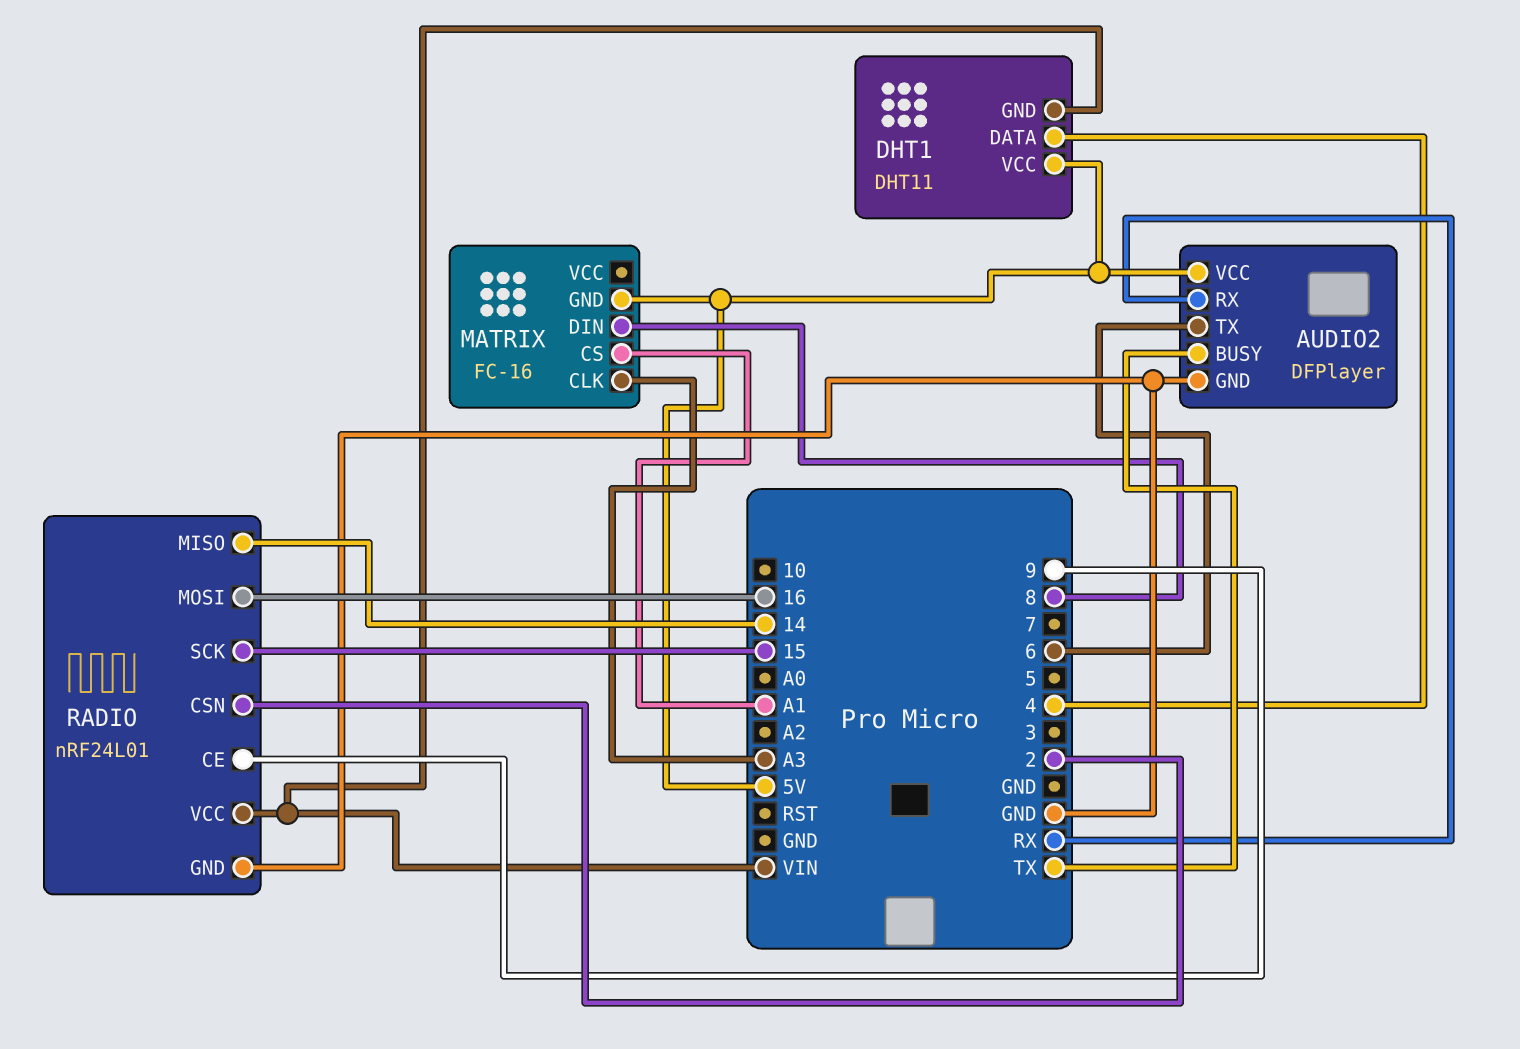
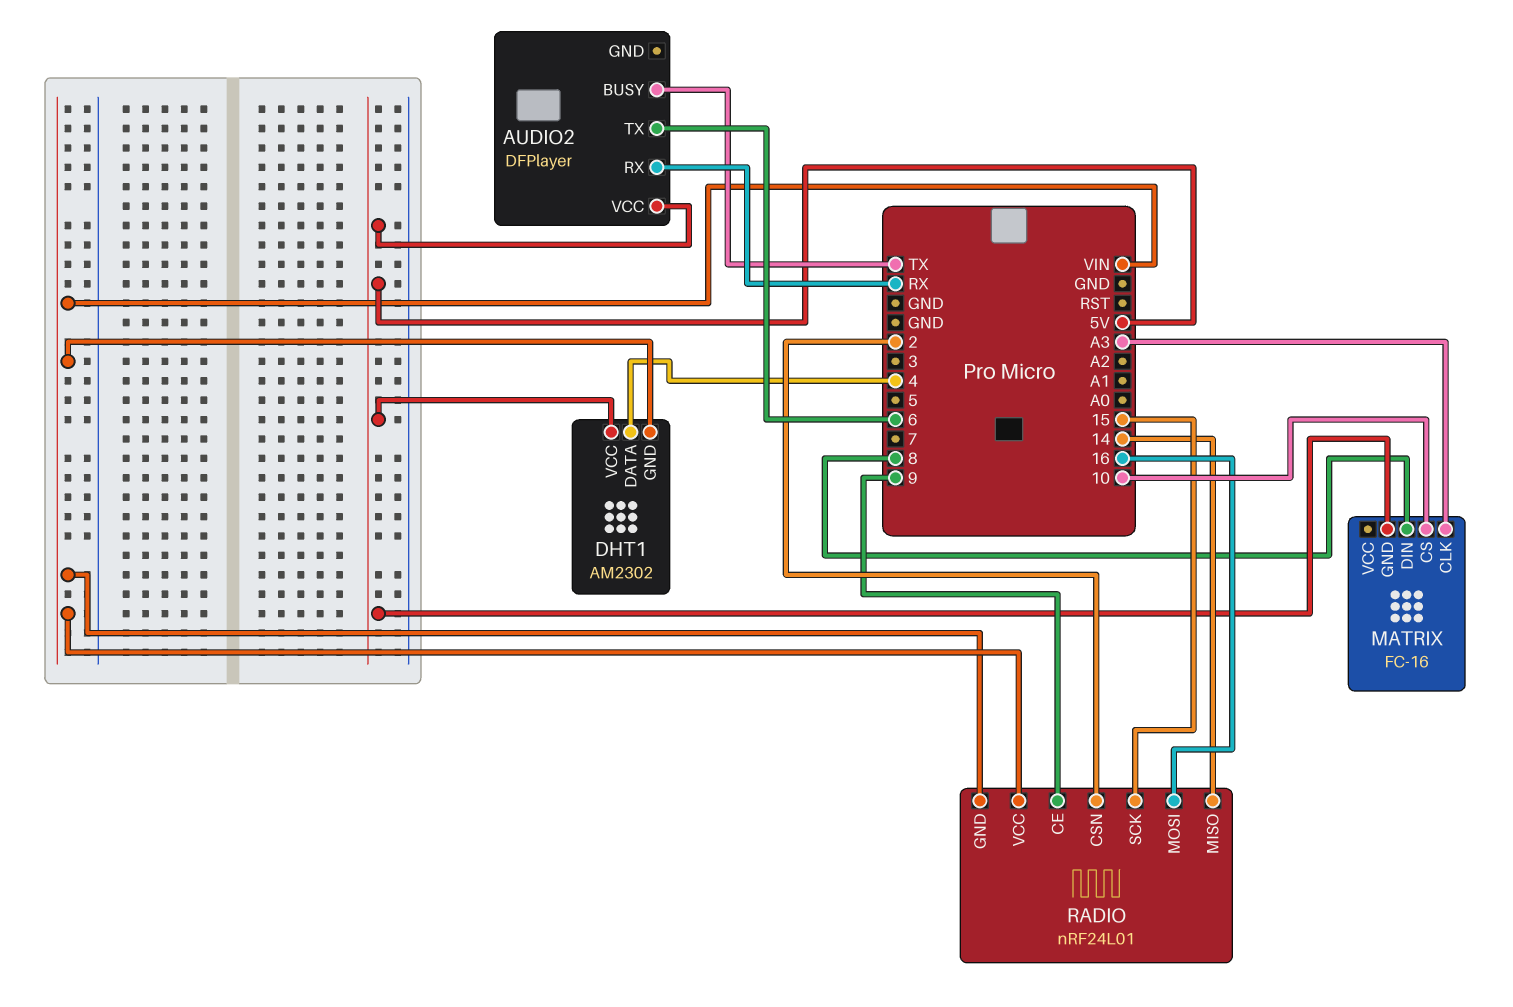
AUDIO2 pin GND: GND -> none
DHT1: DHT11 -> AM2302
MATRIX pin CS: A1 -> 10
RADIO pin GND: GND -> VIN

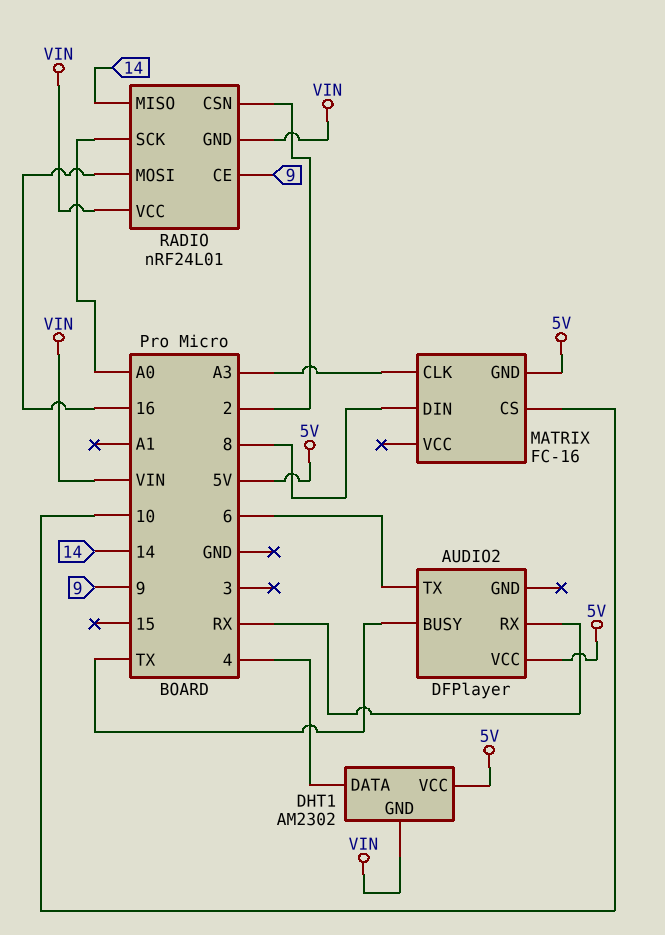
RADIO pin SCK: 15 -> A0

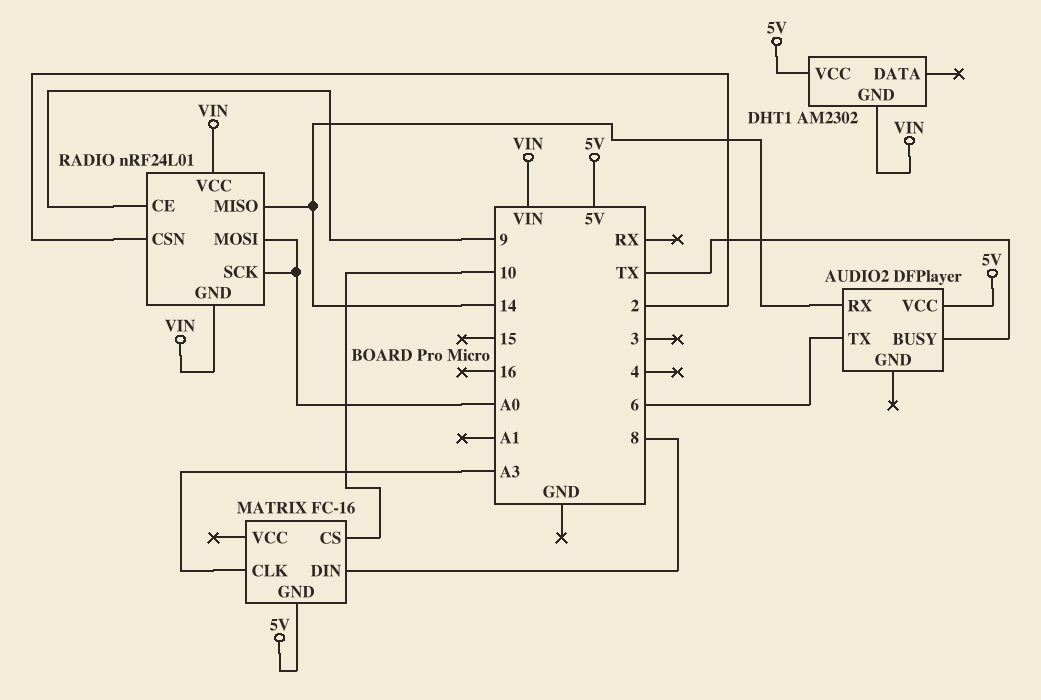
AUDIO2 pin RX: RX -> 14
DHT1 pin DATA: 4 -> none
RADIO pin MOSI: 16 -> A0

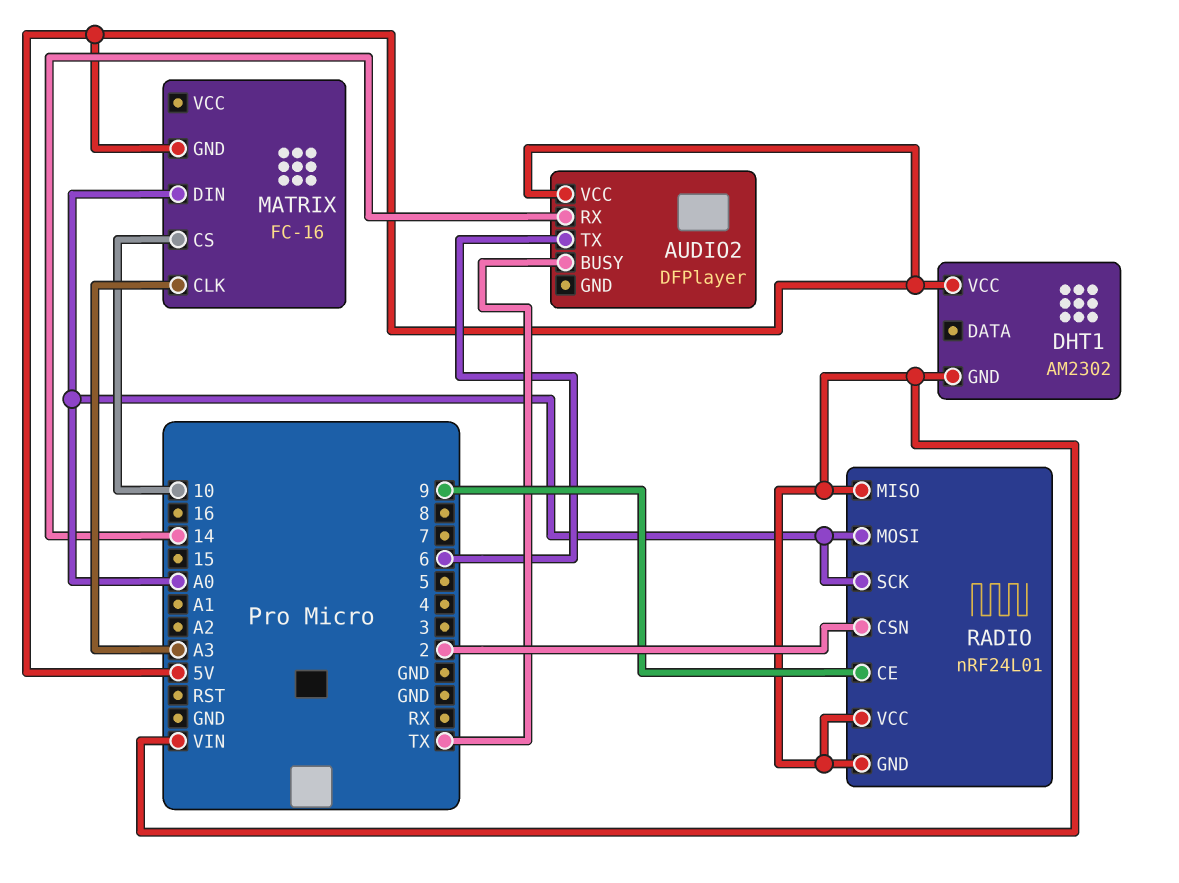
MATRIX pin DIN: 8 -> A0
RADIO pin MISO: 14 -> VIN

